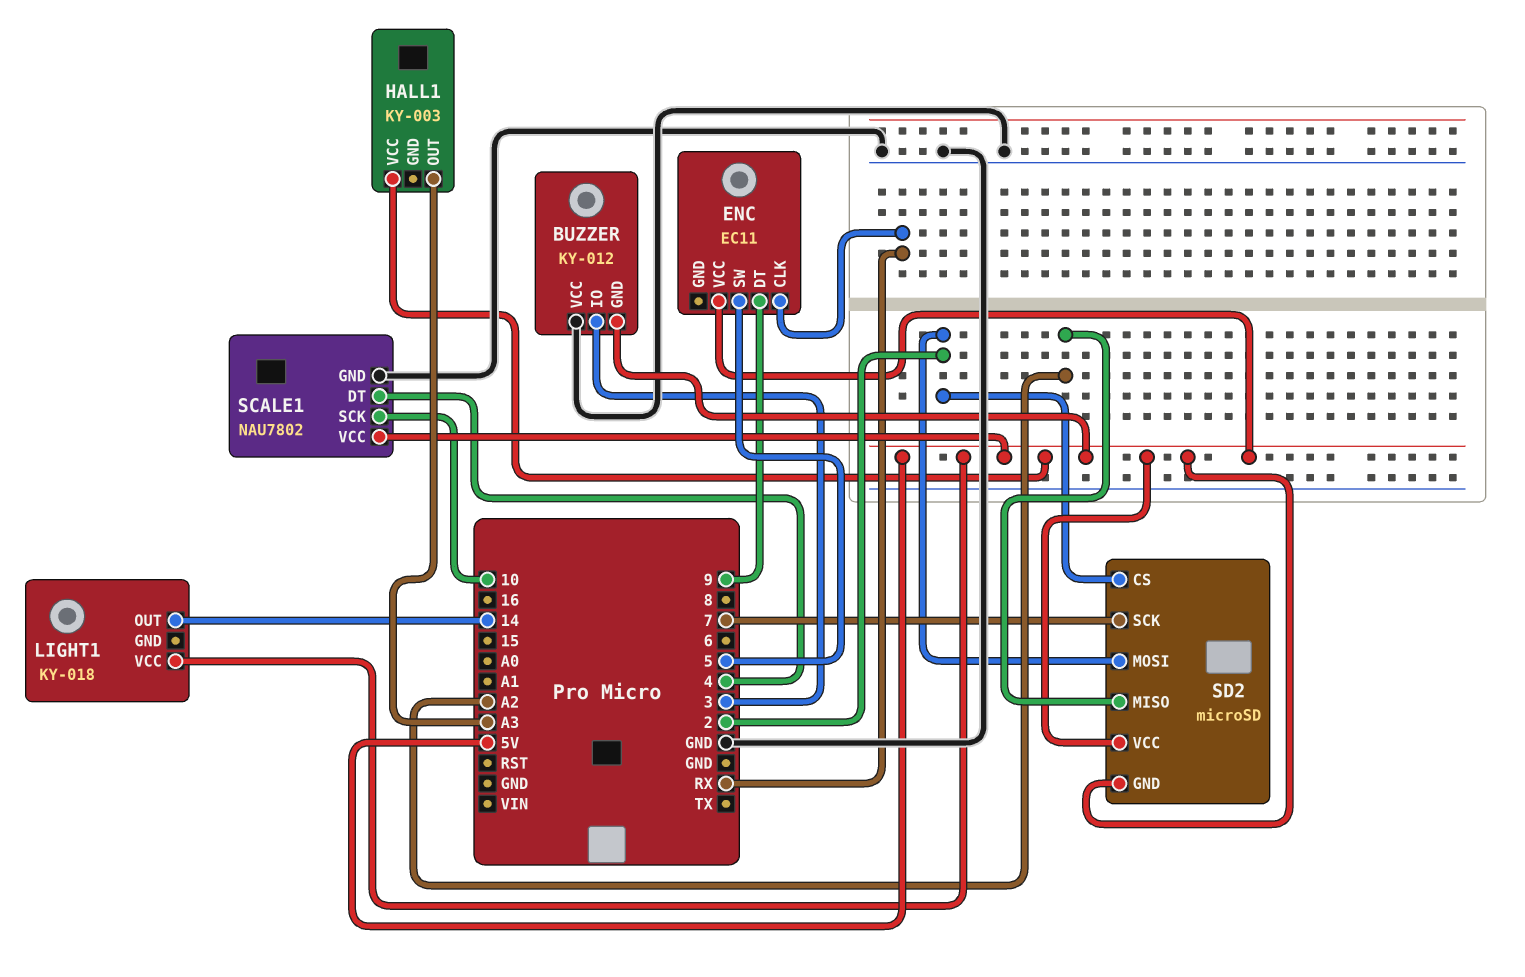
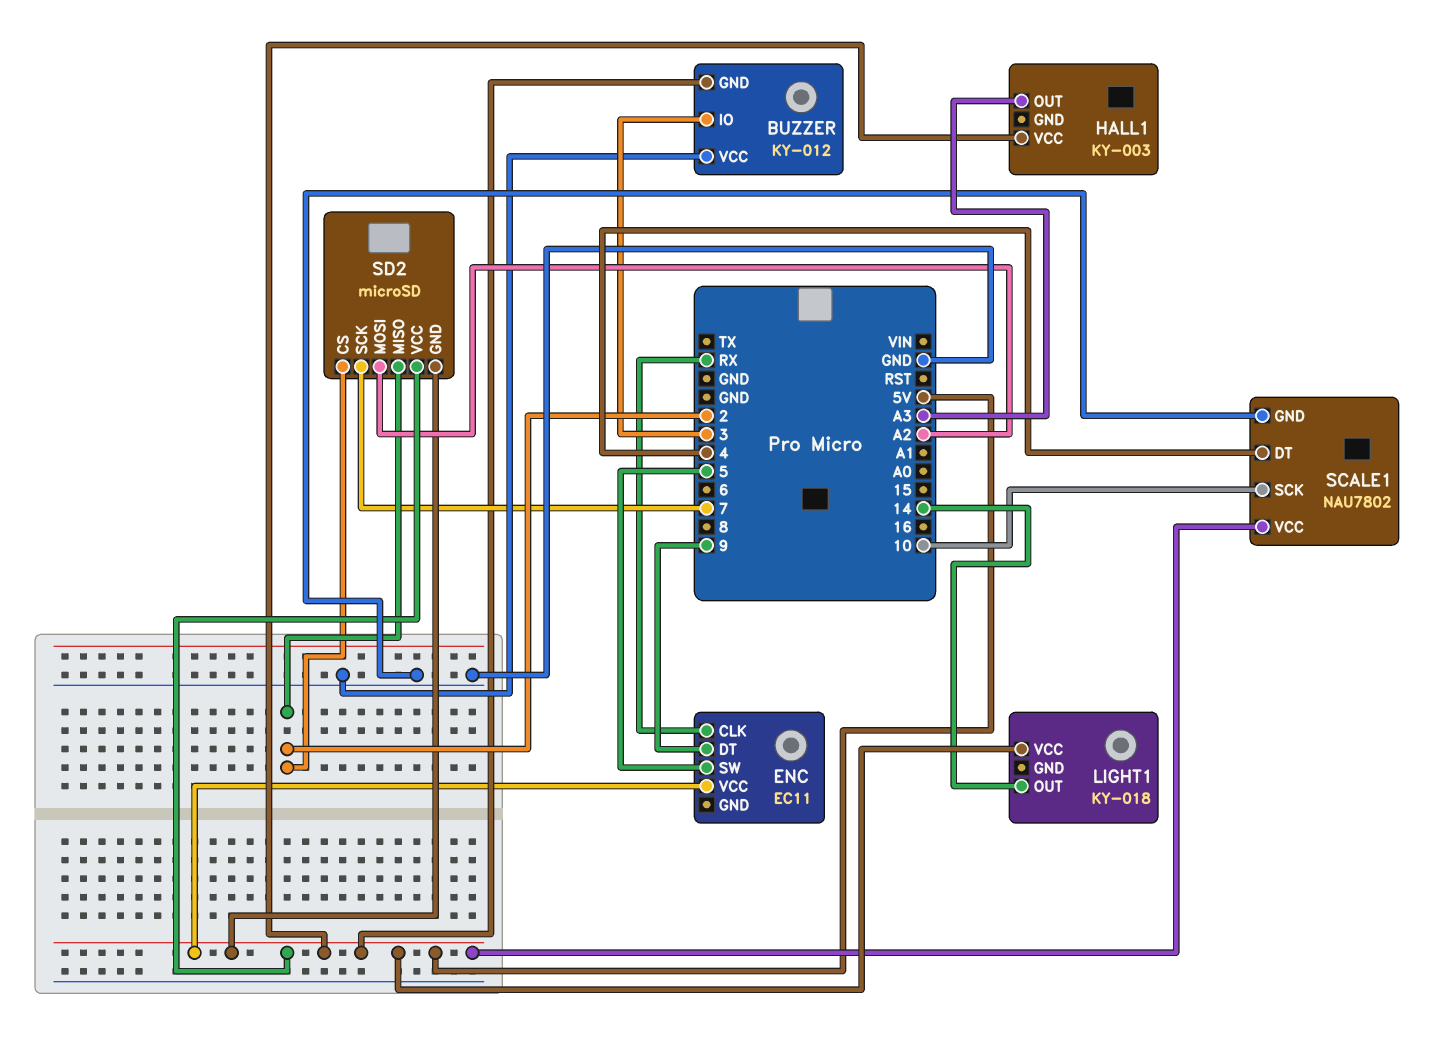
SD2 pin MISO: A2 -> 2
SD2 pin MOSI: 2 -> A2

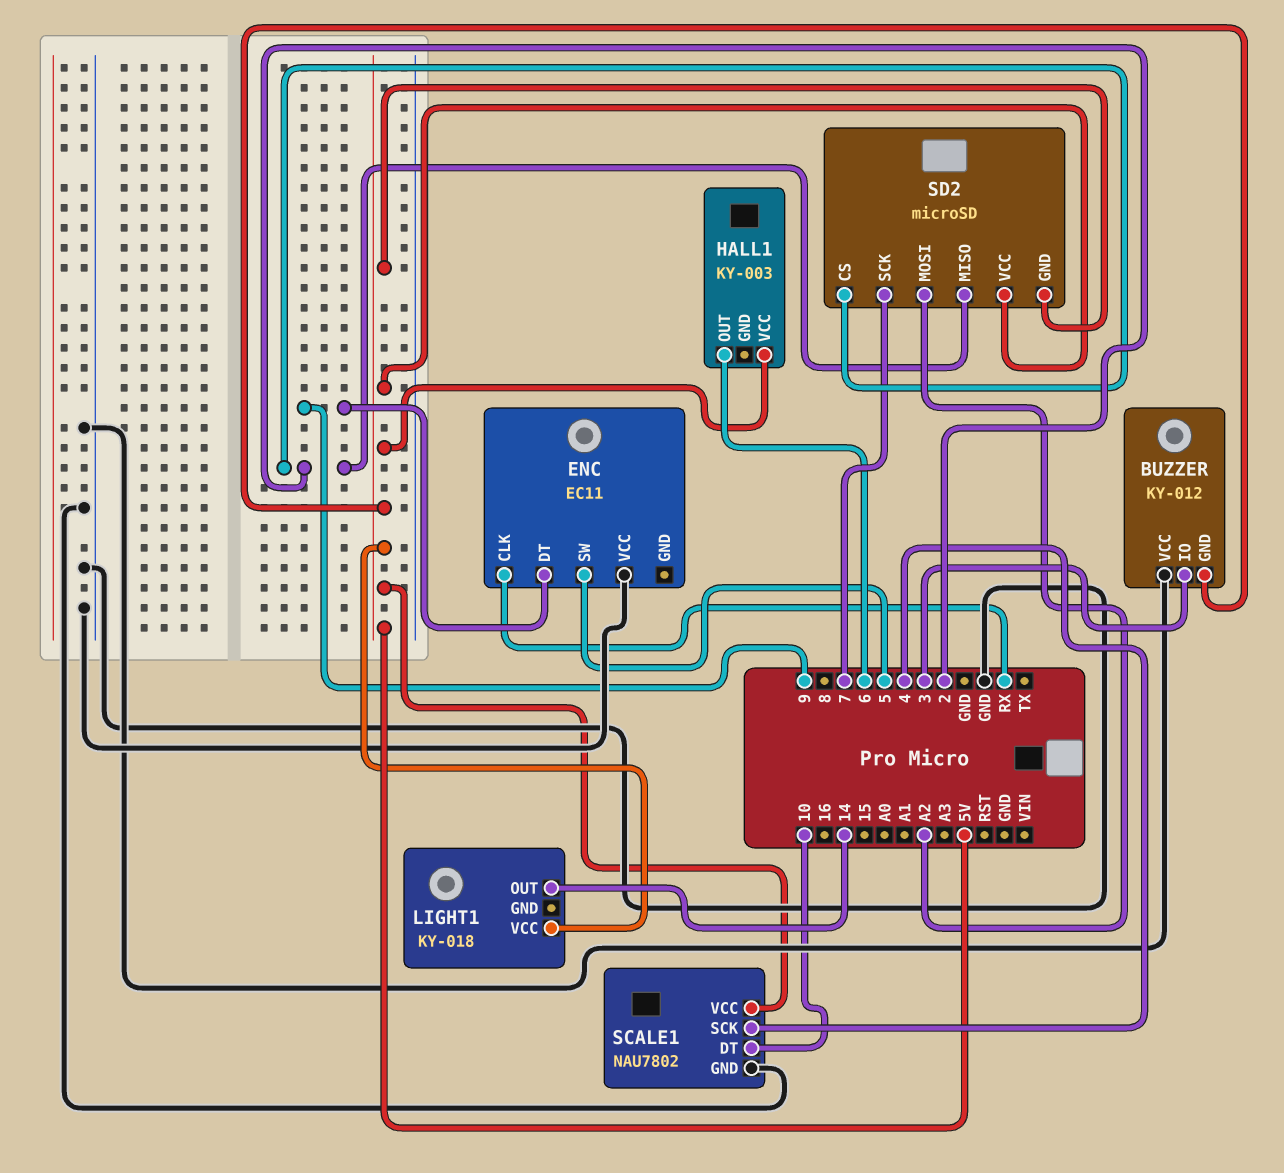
ENC pin VCC: 5V -> GND
HALL1 pin OUT: A3 -> 6
SCALE1 pin DT: 4 -> 10
SCALE1 pin SCK: 10 -> 4

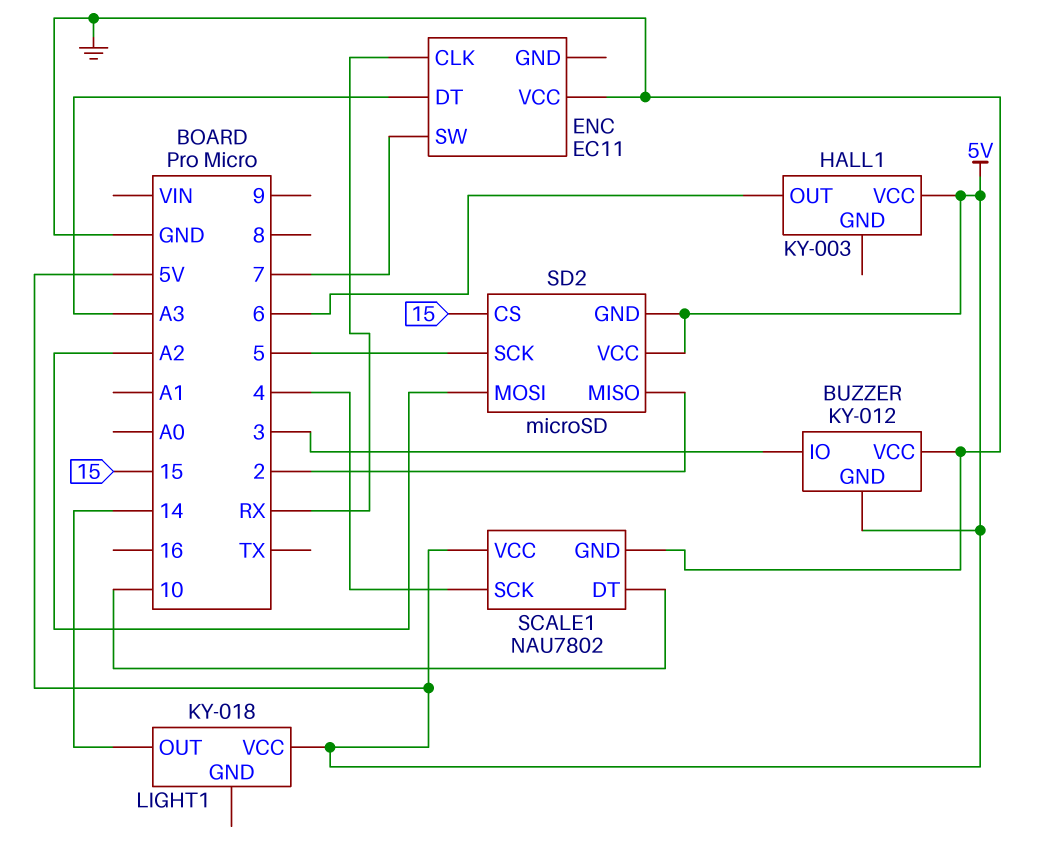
ENC pin DT: 9 -> A3
ENC pin SW: 5 -> 7
SD2 pin CS: 2 -> 15
SD2 pin SCK: 7 -> 5

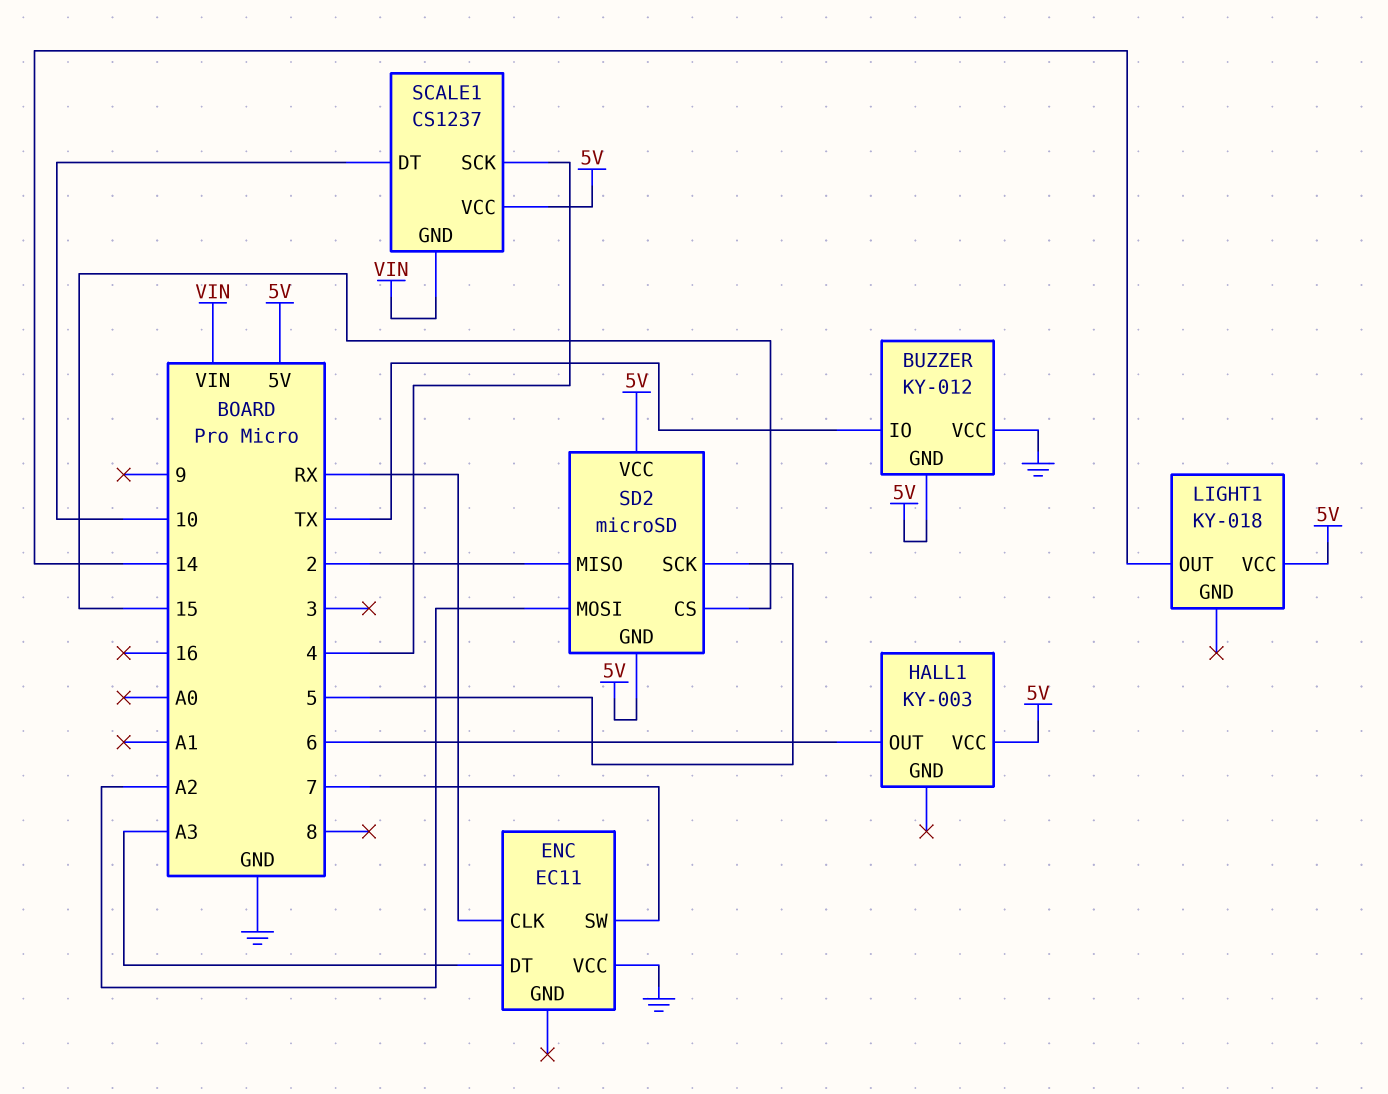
BUZZER pin IO: 3 -> TX
SCALE1: NAU7802 -> CS1237
SCALE1 pin GND: GND -> VIN

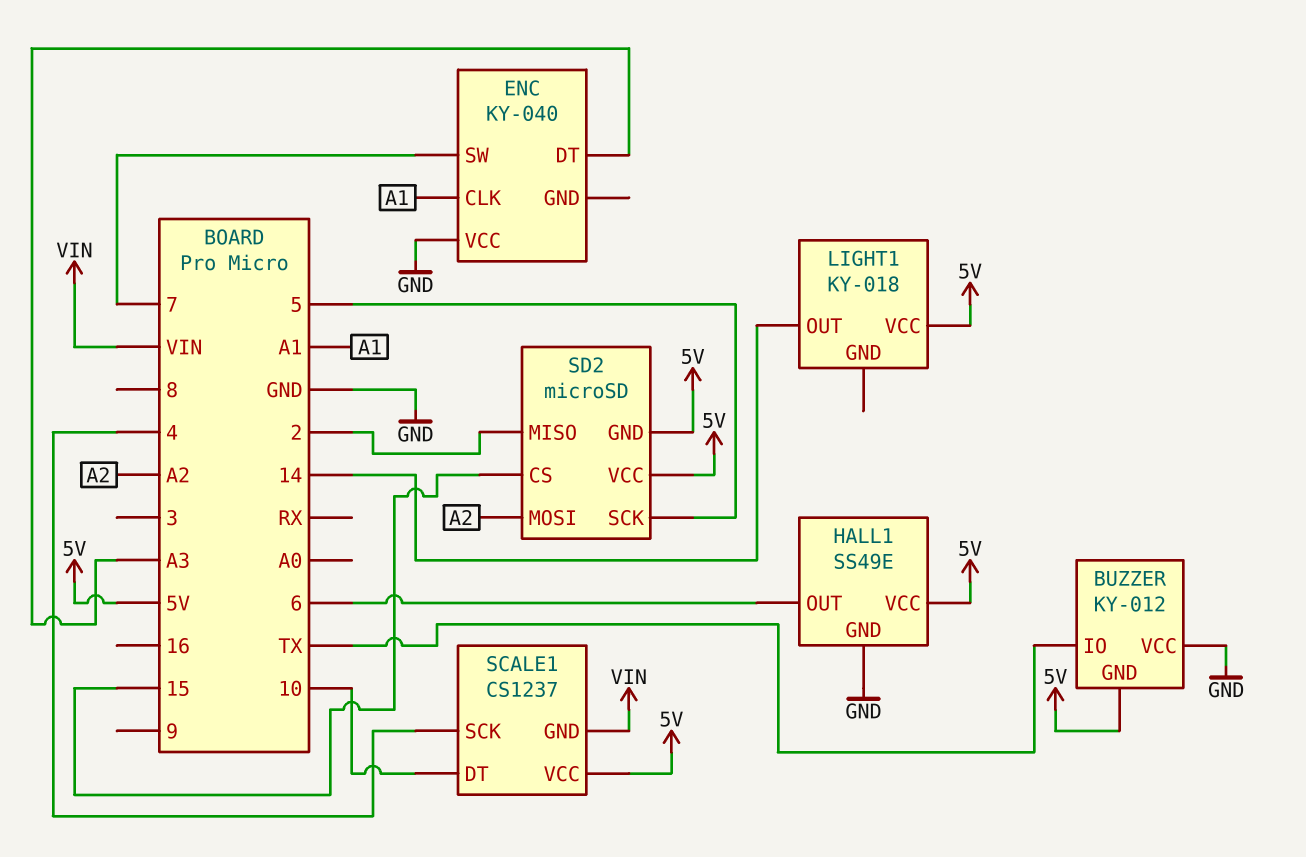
ENC: EC11 -> KY-040
ENC pin CLK: RX -> A1
HALL1: KY-003 -> SS49E
HALL1 pin GND: none -> GND

